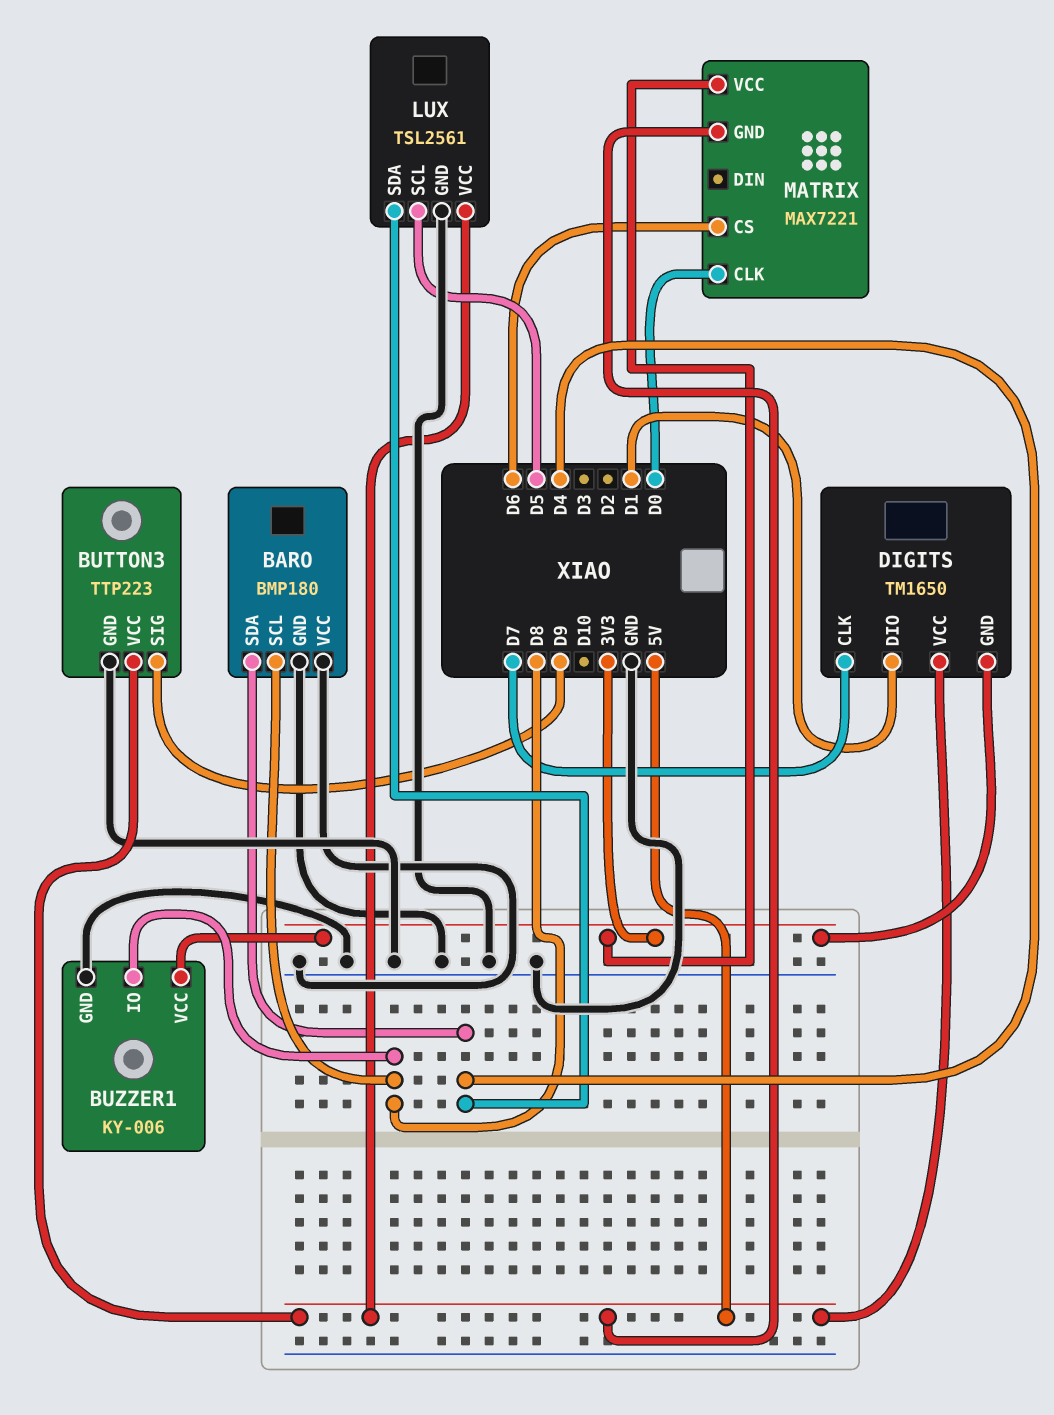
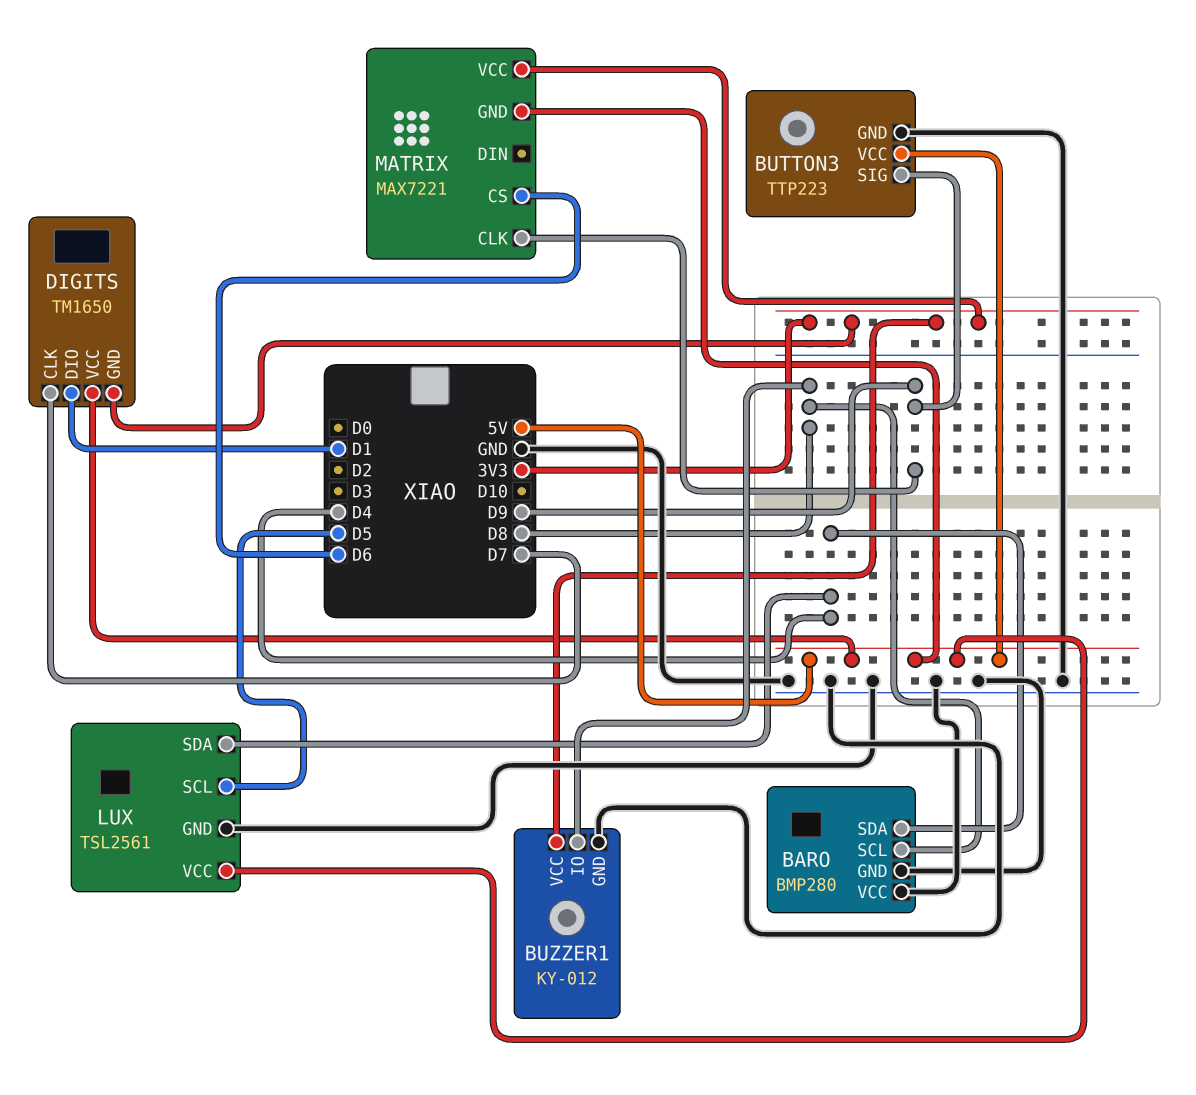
BARO: BMP180 -> BMP280
BUZZER1: KY-006 -> KY-012
MATRIX pin CLK: D0 -> D9

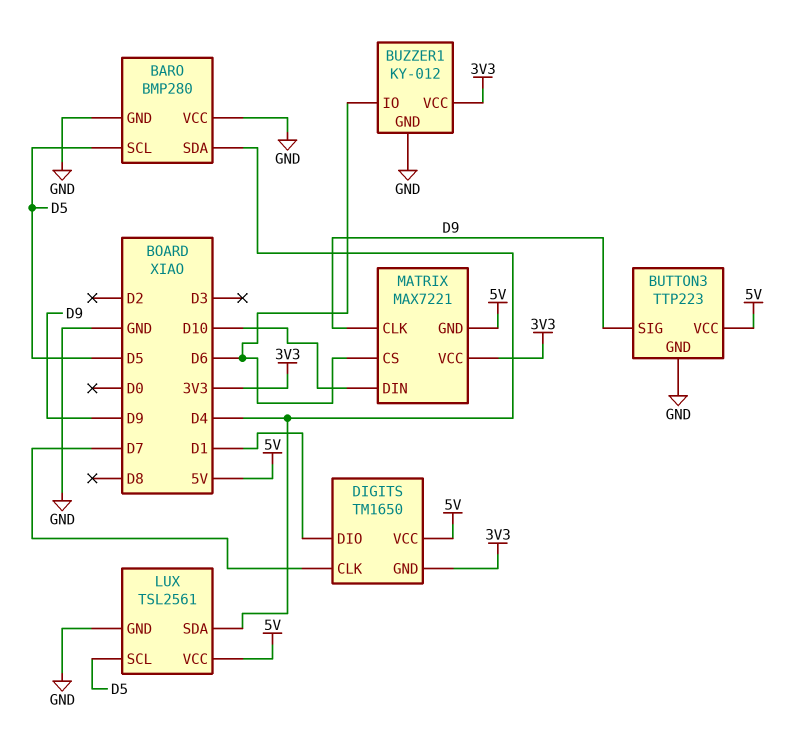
BARO pin SCL: D8 -> D5
BUZZER1 pin IO: D8 -> D6
MATRIX pin DIN: none -> D10

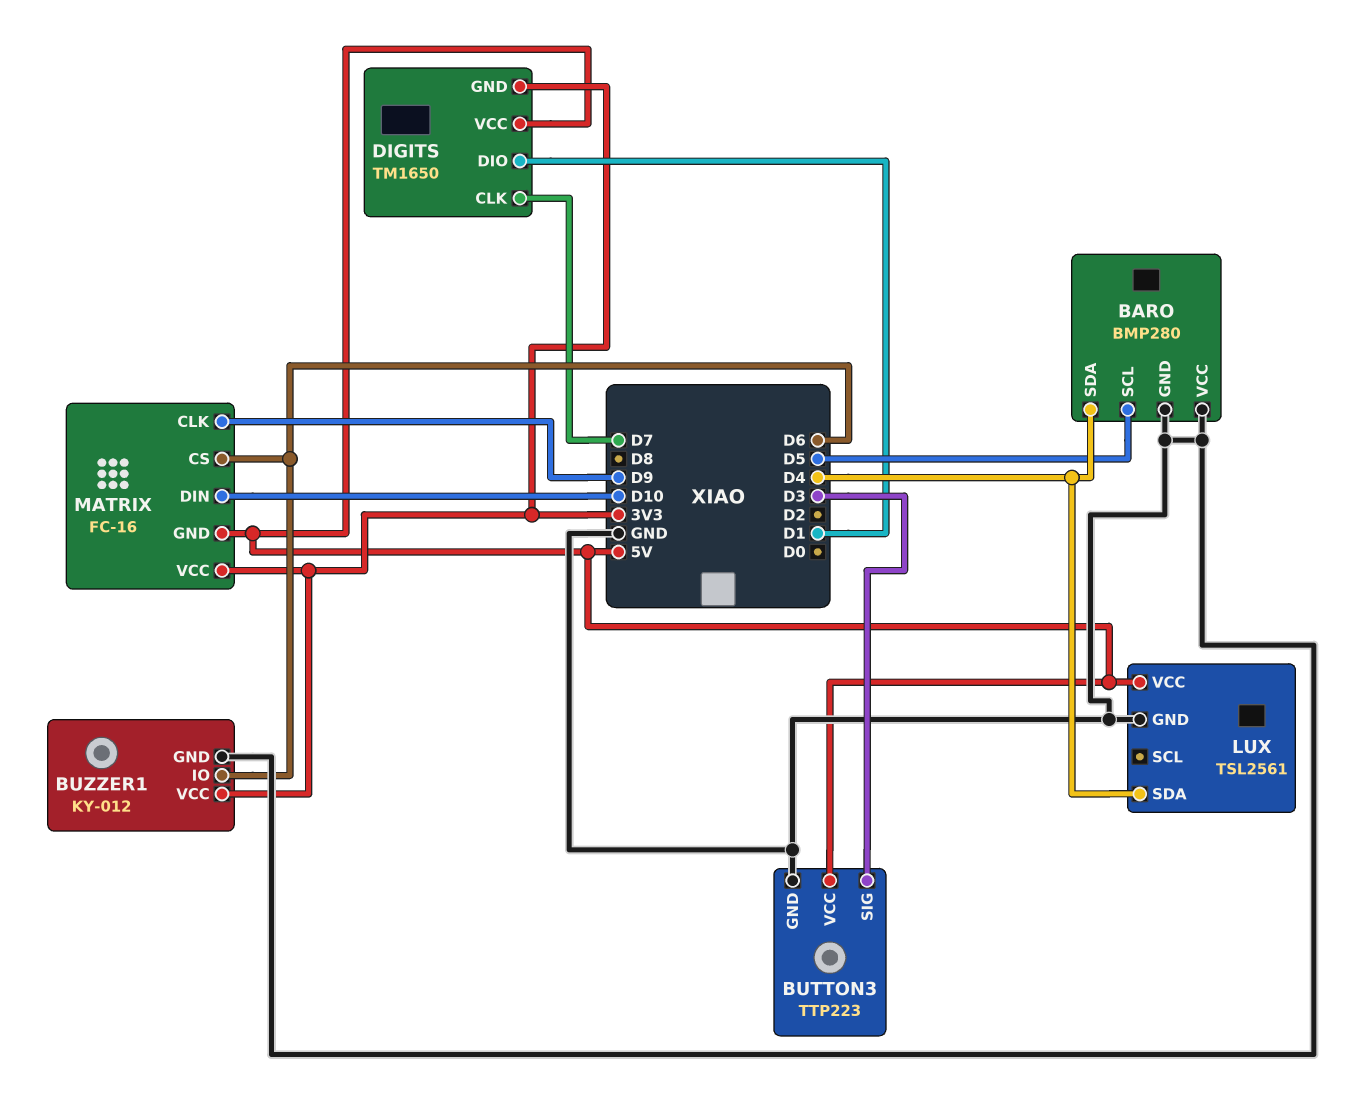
BUTTON3 pin SIG: D9 -> D3
LUX pin SCL: D5 -> none
MATRIX: MAX7221 -> FC-16

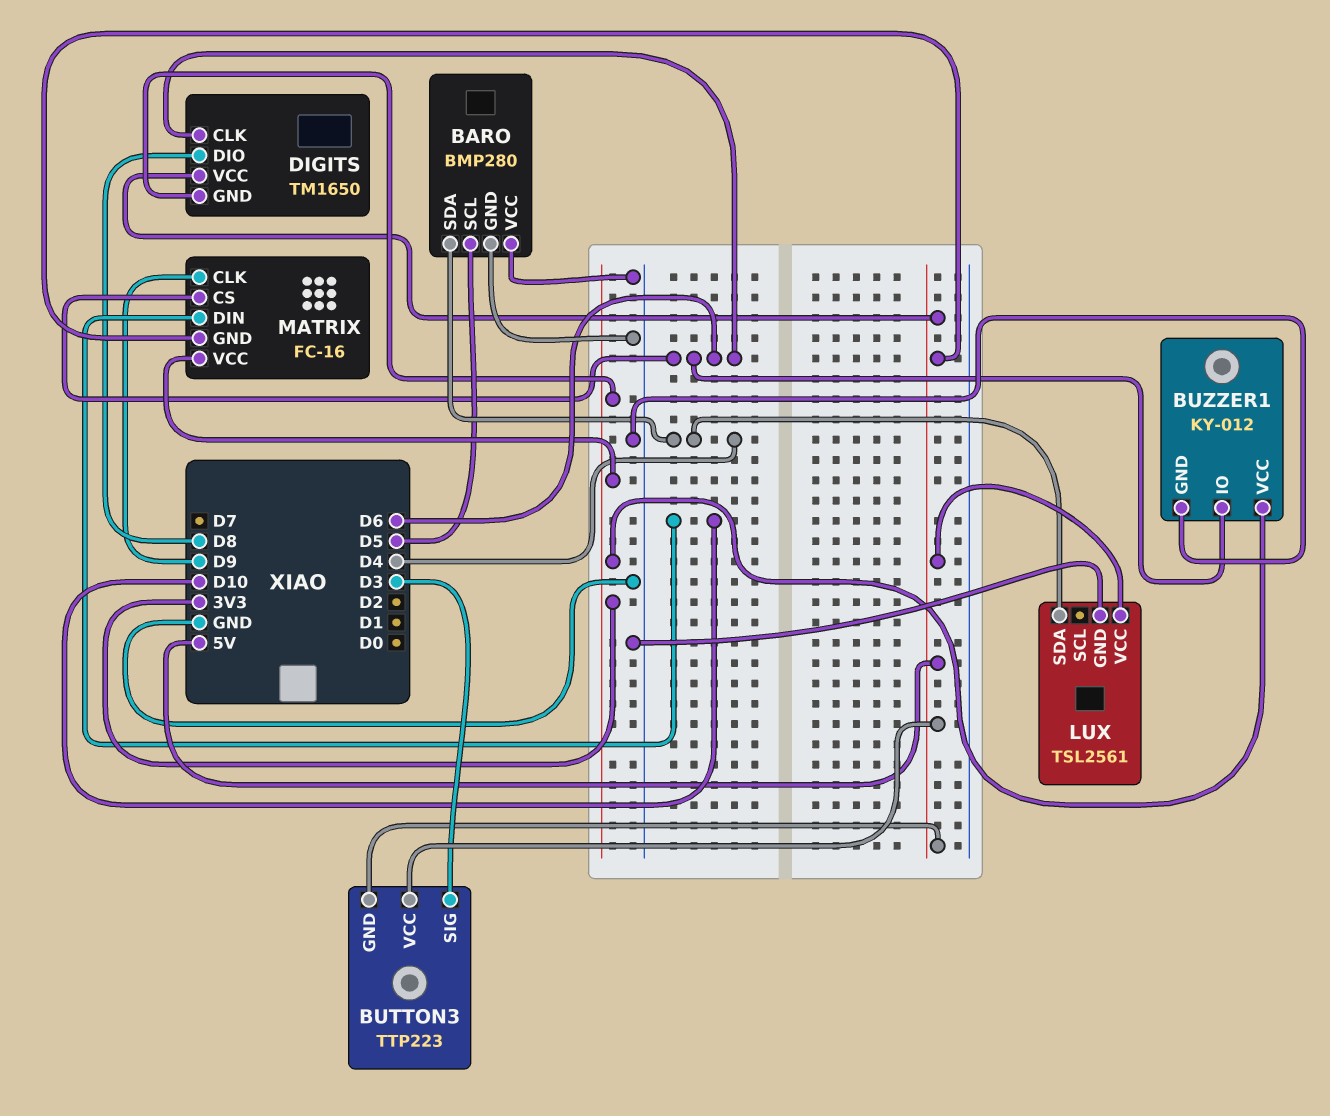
BUTTON3 pin GND: GND -> 5V
DIGITS pin CLK: D7 -> D6
DIGITS pin DIO: D1 -> D8

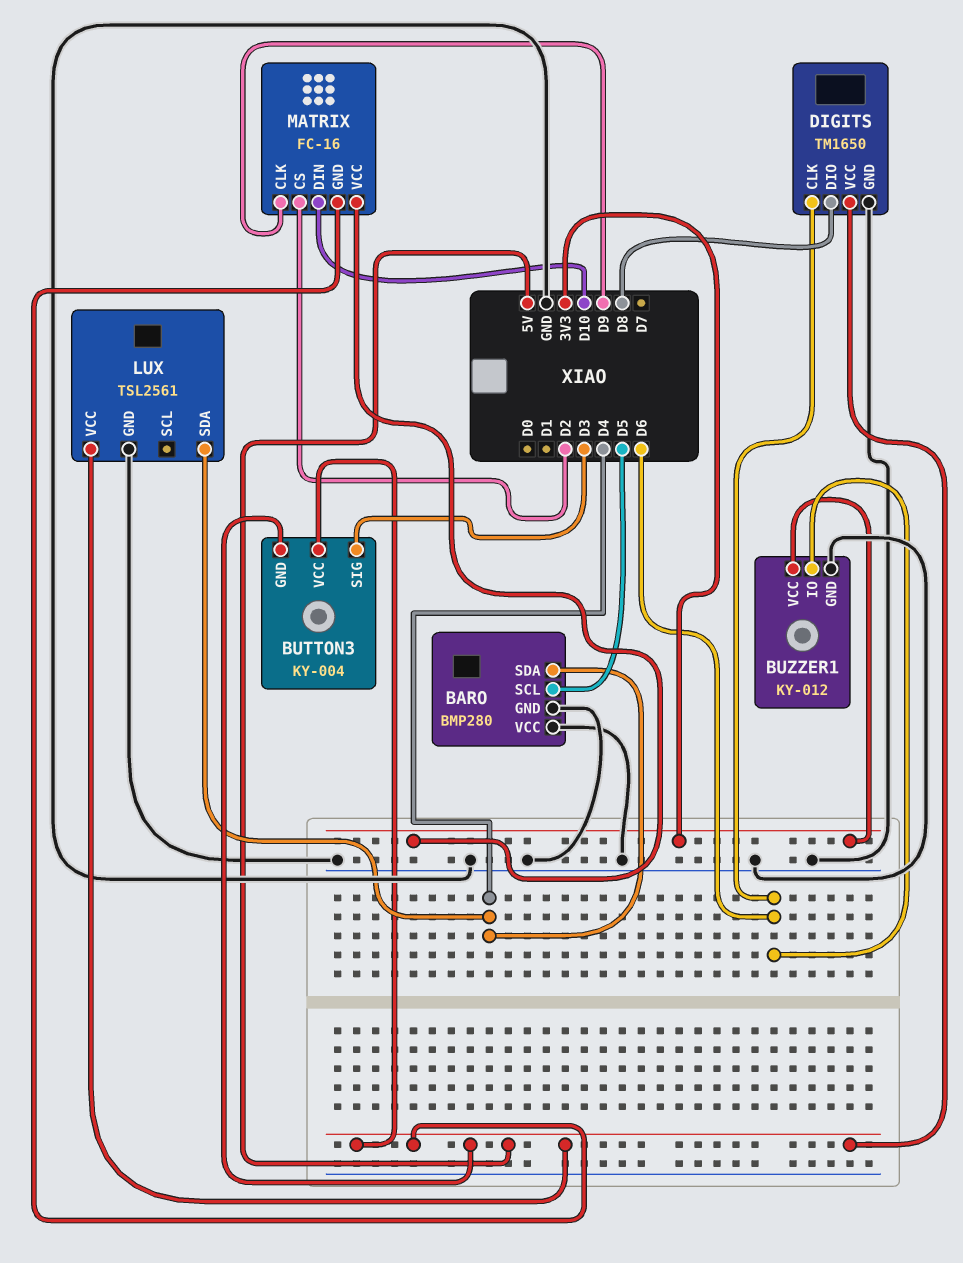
BUTTON3: TTP223 -> KY-004
DIGITS pin GND: 3V3 -> GND
MATRIX pin CS: D6 -> D2

